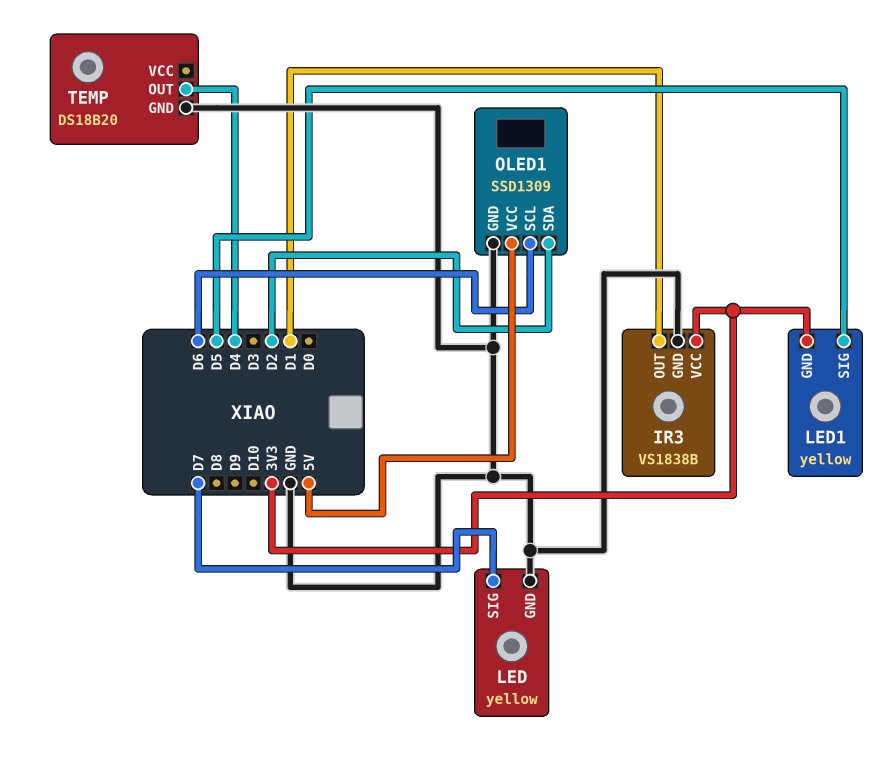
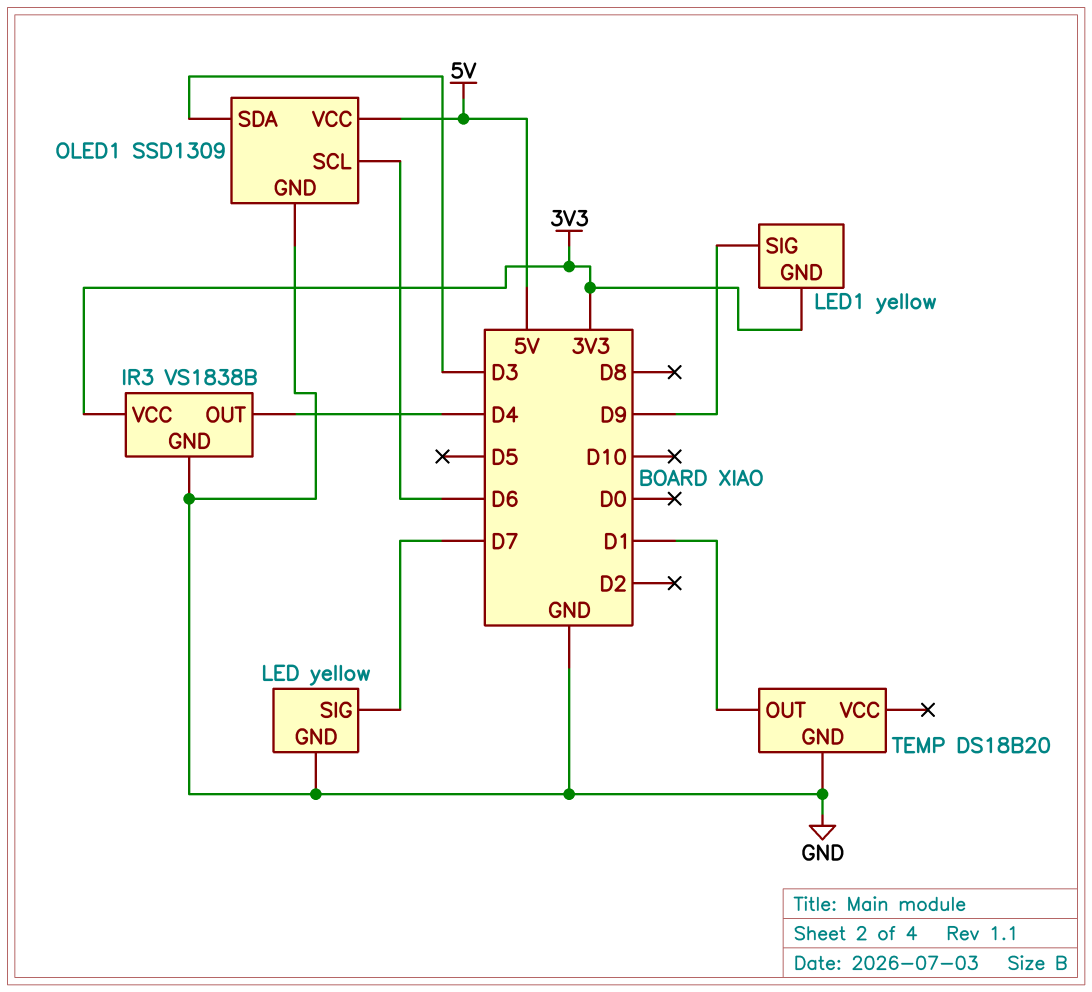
IR3 pin OUT: D1 -> D4
LED1 pin SIG: D5 -> D9
OLED1 pin SDA: D2 -> D3
TEMP pin OUT: D4 -> D1

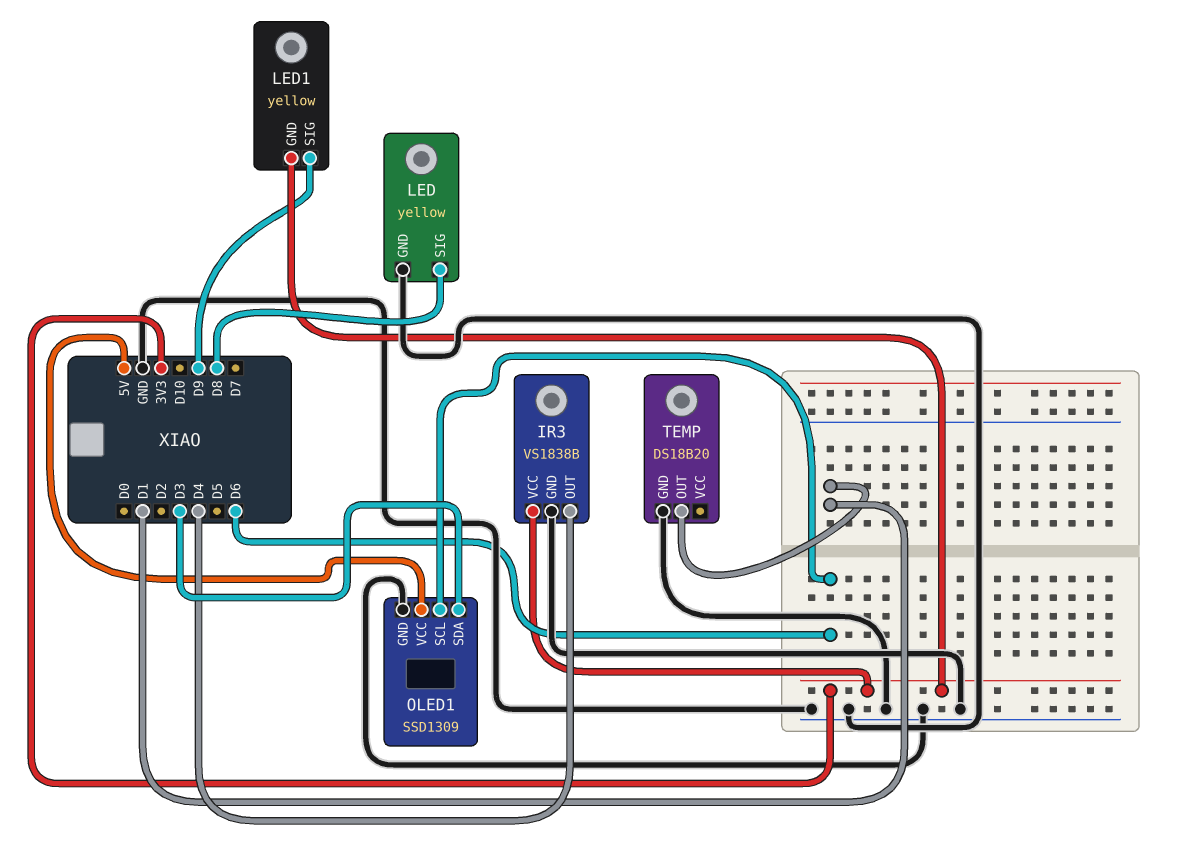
LED pin SIG: D7 -> D8

